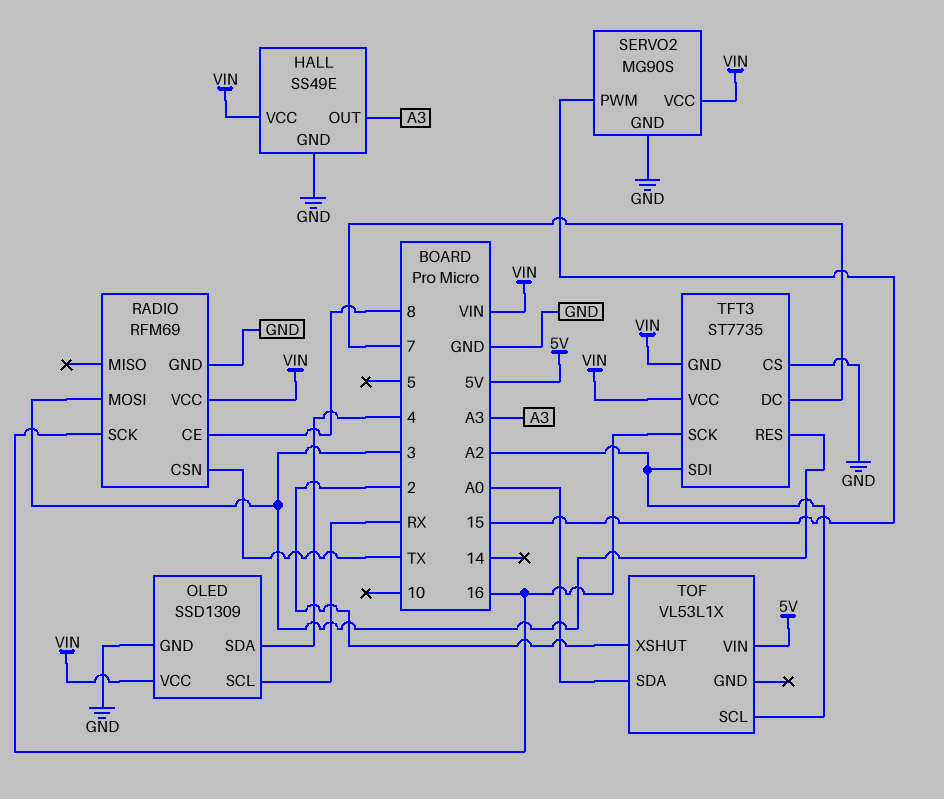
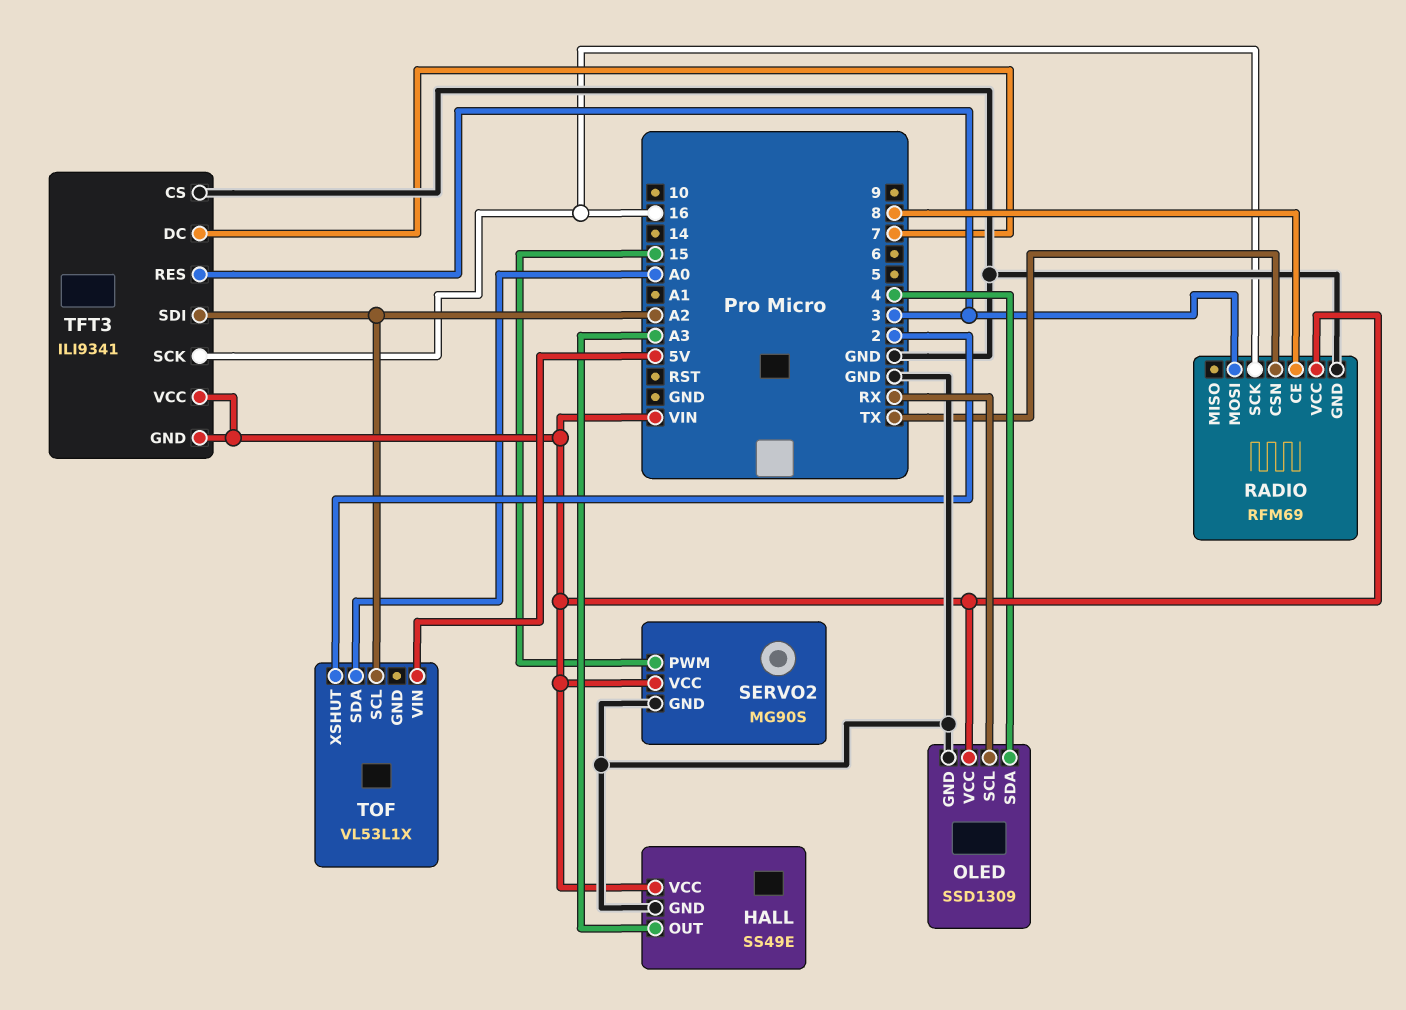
TFT3: ST7735 -> ILI9341

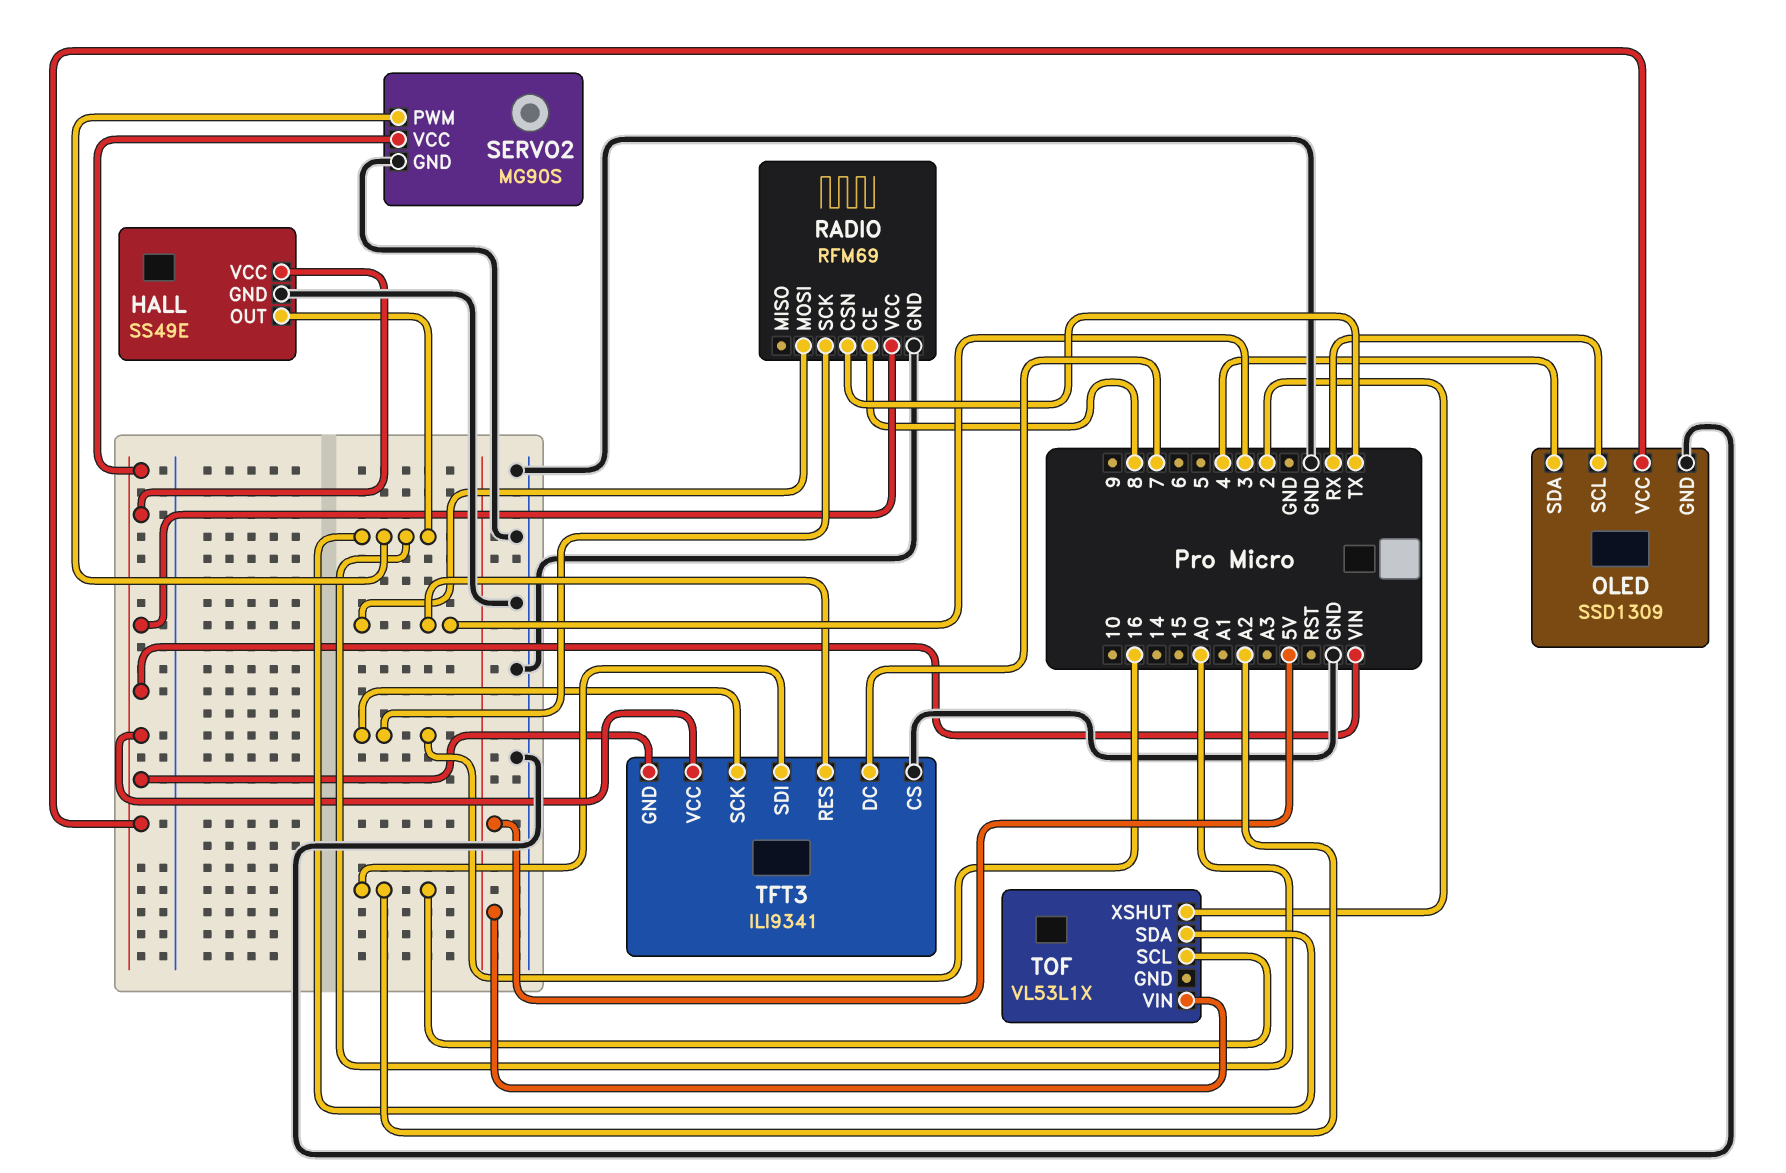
HALL pin OUT: A3 -> A0
SERVO2 pin PWM: 15 -> A0

